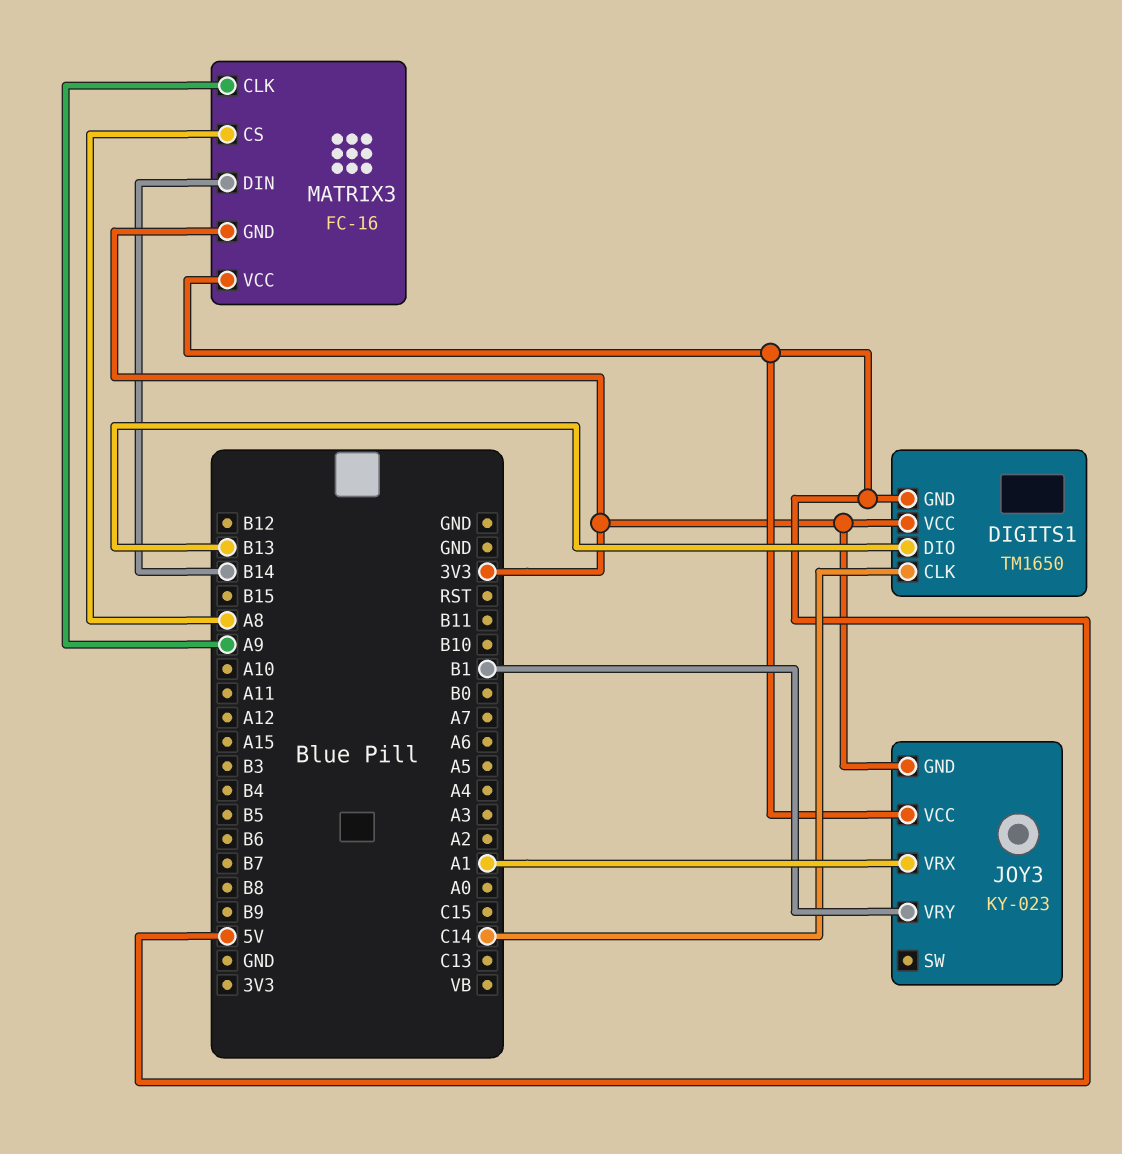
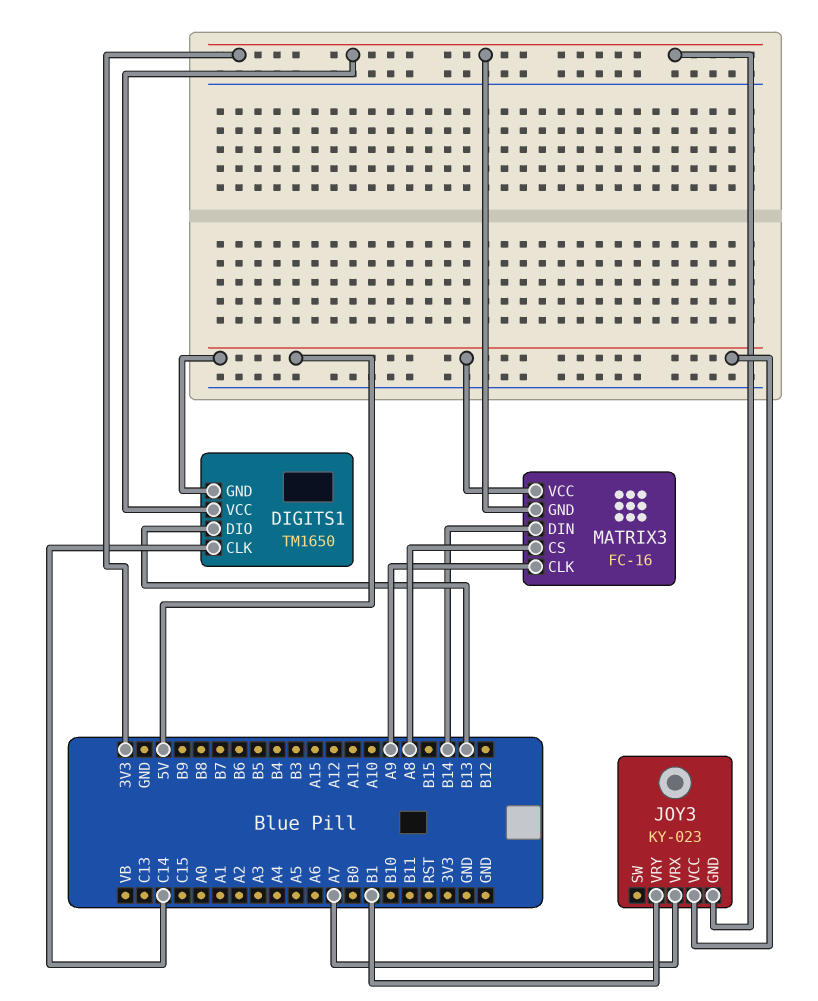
JOY3 pin VRX: A1 -> A7

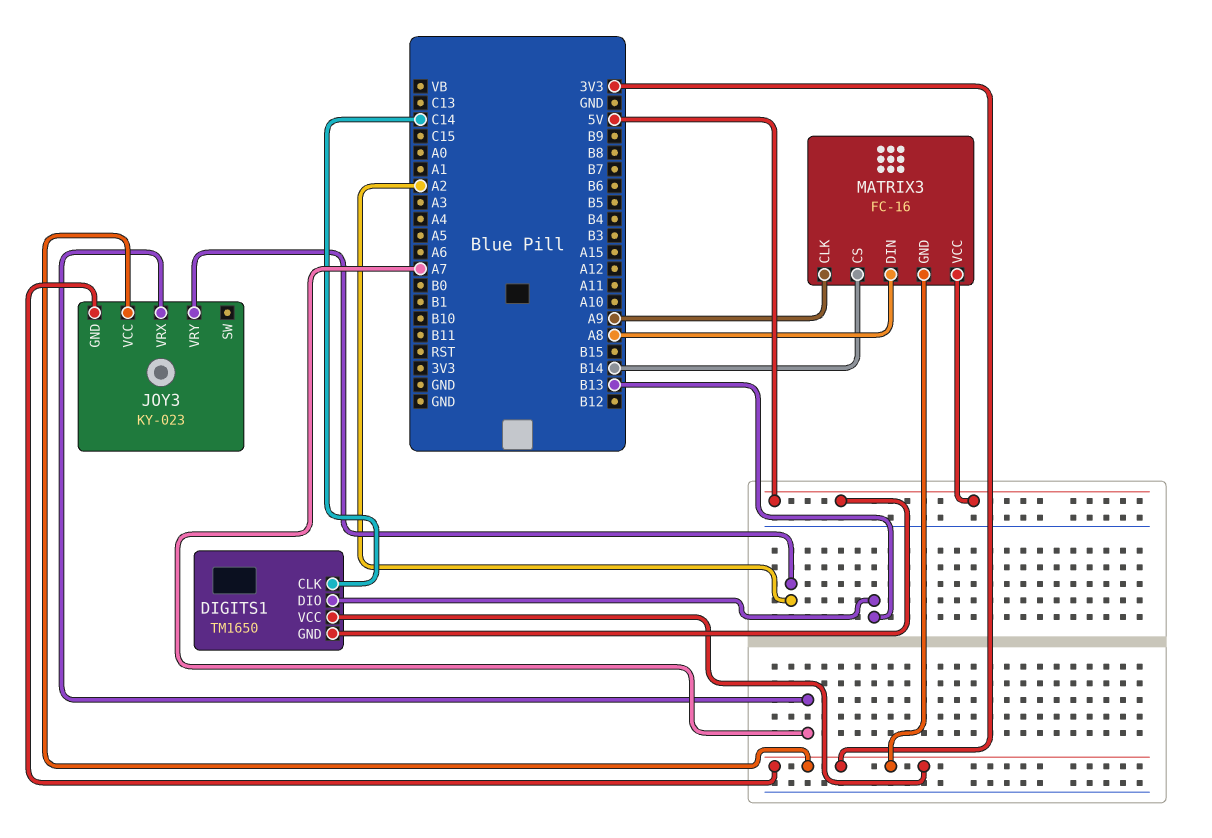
JOY3 pin VCC: 5V -> 3V3
JOY3 pin VRY: B1 -> A2
MATRIX3 pin CS: A8 -> B14
MATRIX3 pin DIN: B14 -> A8

